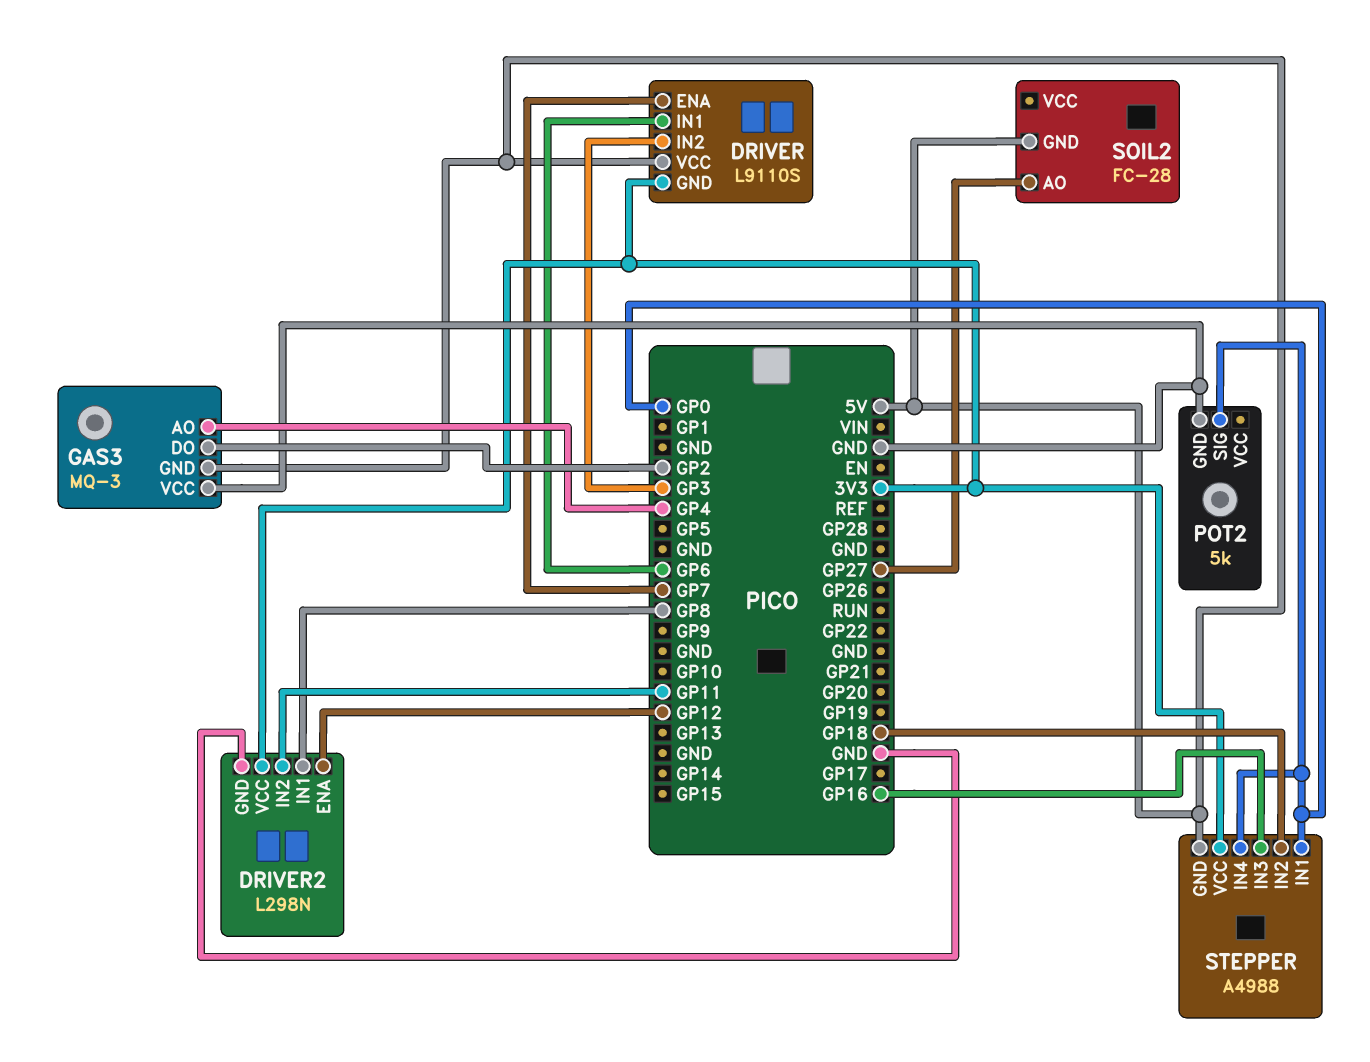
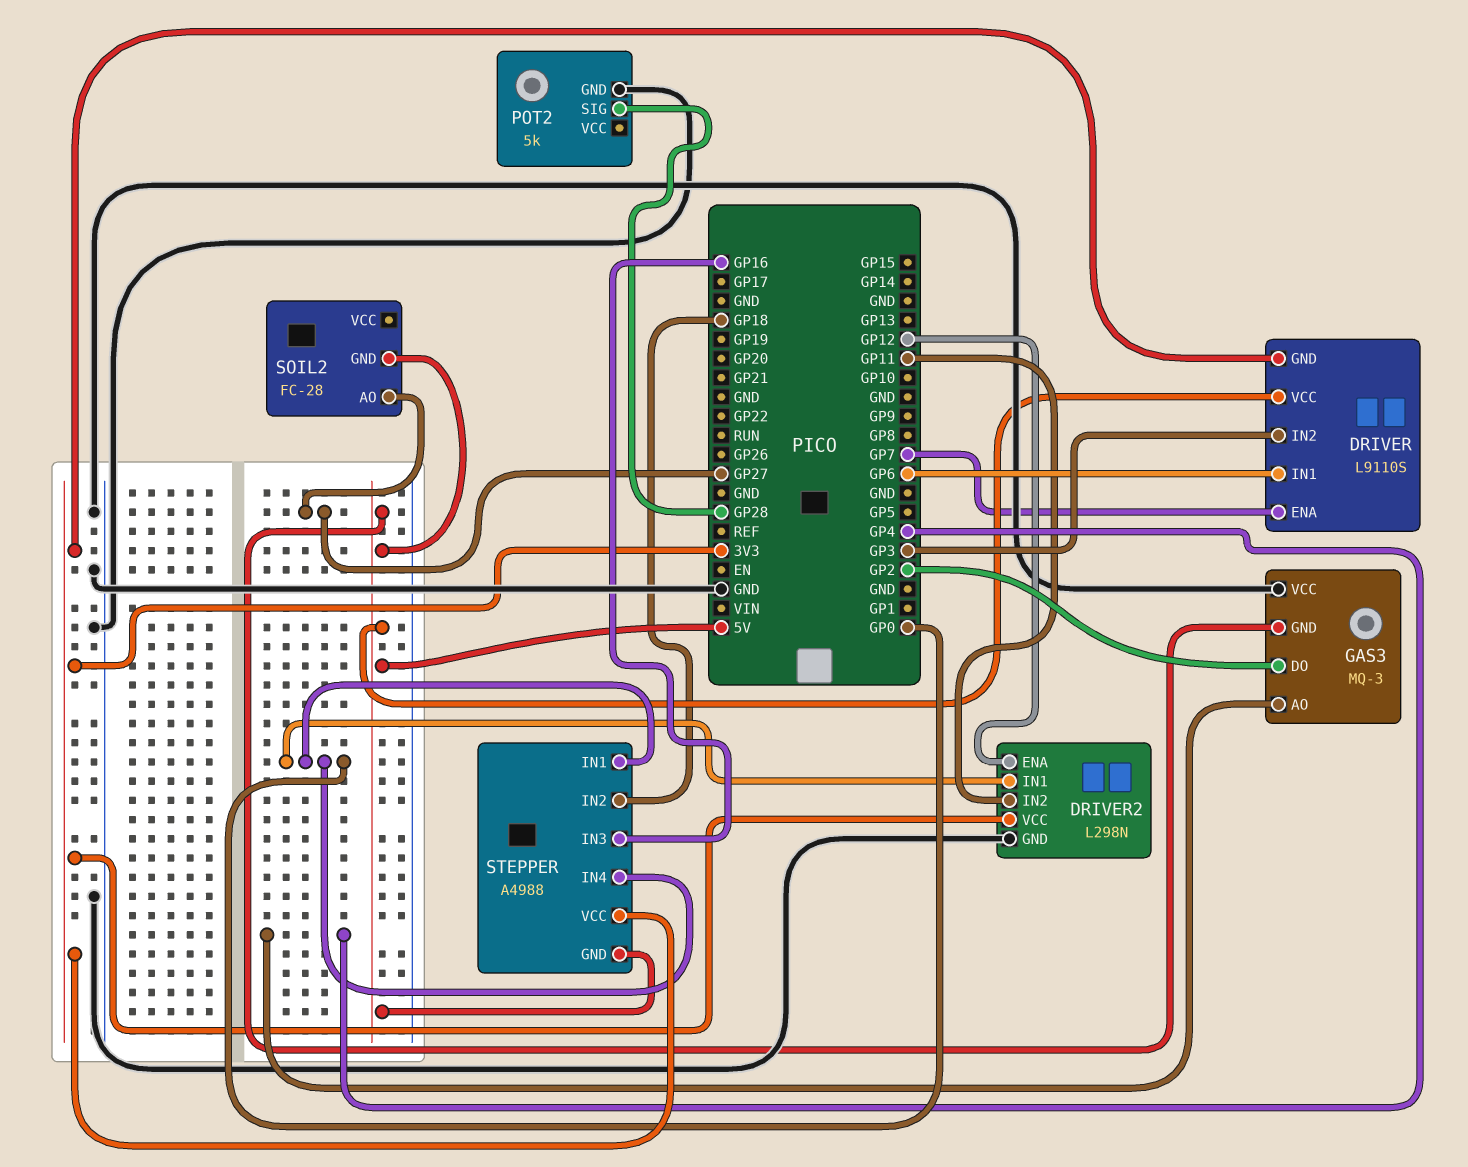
DRIVER2 pin IN1: GP8 -> GP0
POT2 pin SIG: GP0 -> GP28

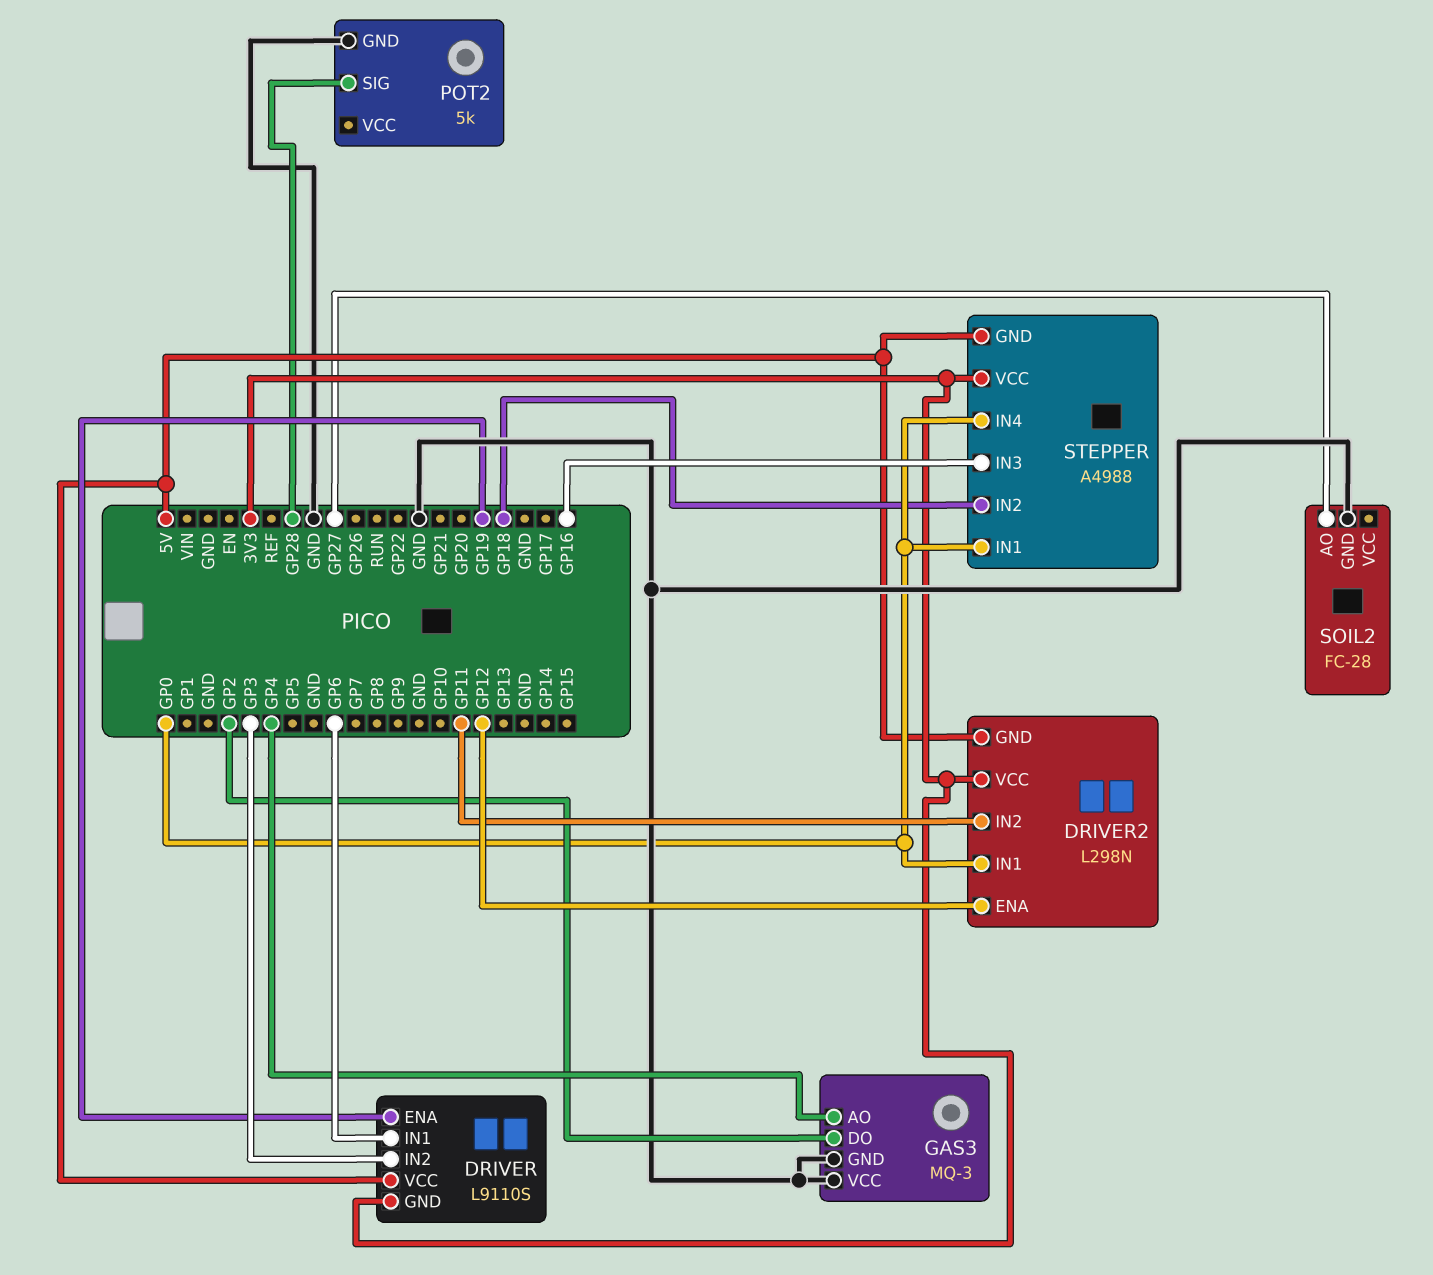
DRIVER pin ENA: GP7 -> GP19
DRIVER2 pin GND: GND -> 5V
GAS3 pin GND: 5V -> GND
SOIL2 pin GND: 5V -> GND

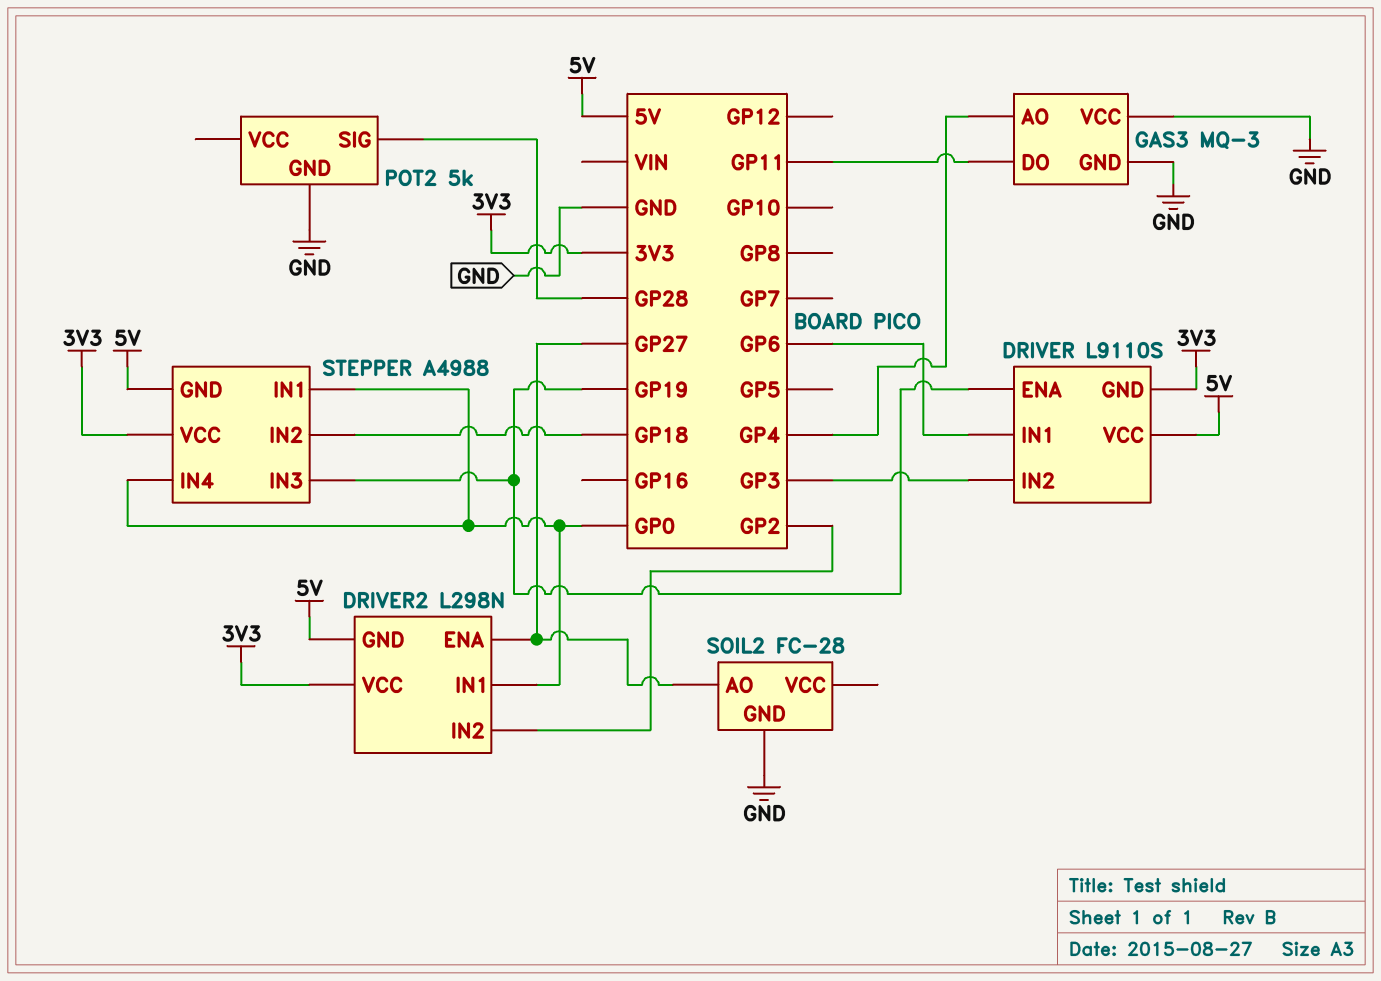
DRIVER2 pin ENA: GP12 -> GP27
DRIVER2 pin IN2: GP11 -> GP2
GAS3 pin DO: GP2 -> GP11
STEPPER pin IN3: GP16 -> GP19

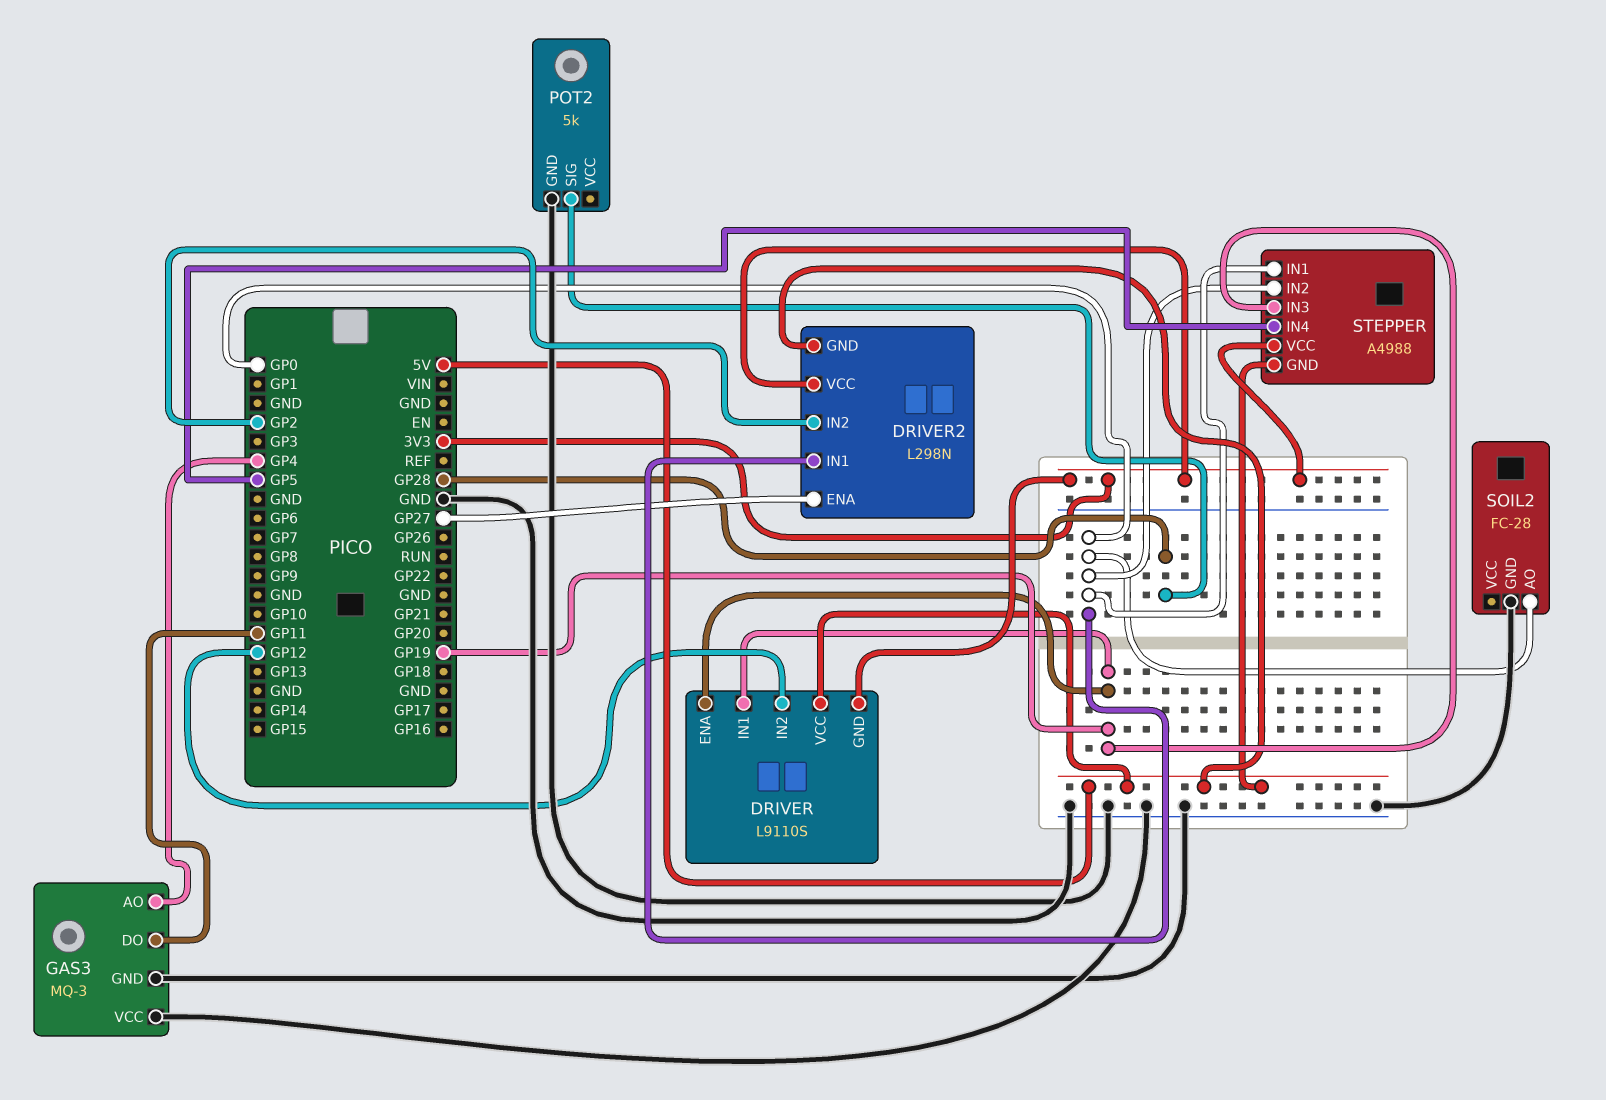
DRIVER pin IN1: GP6 -> GP19
DRIVER pin IN2: GP3 -> GP12
SOIL2 pin AO: GP27 -> GP0
STEPPER pin IN2: GP18 -> GP0
STEPPER pin IN4: GP0 -> GP5

